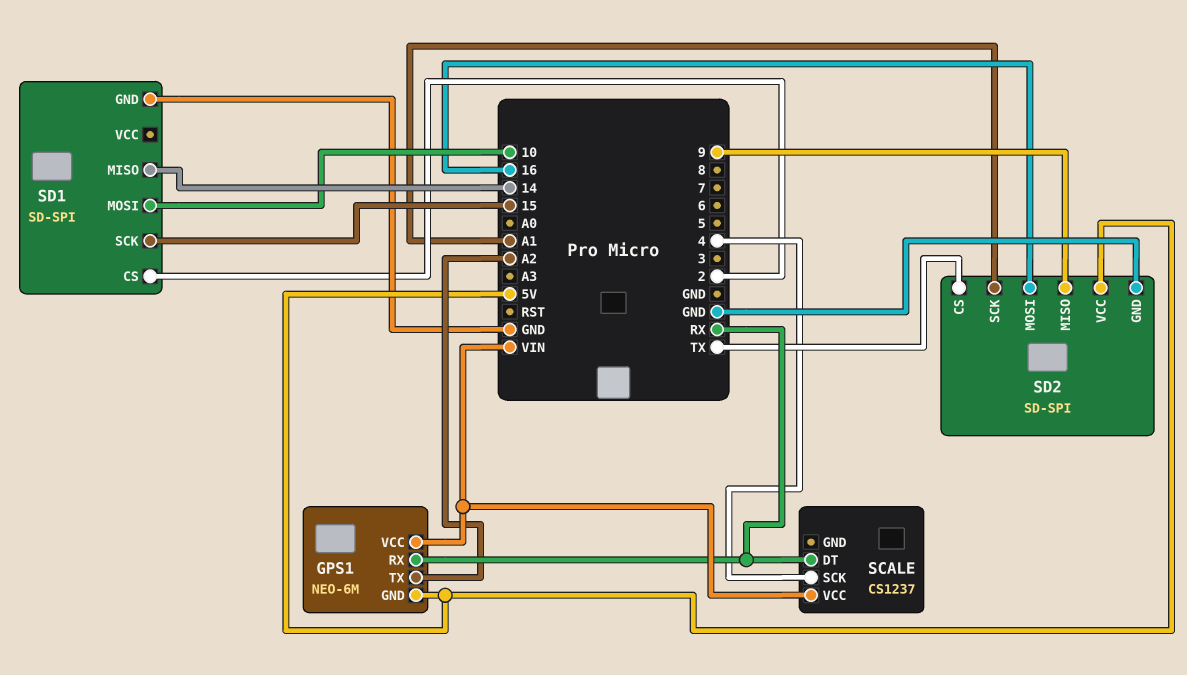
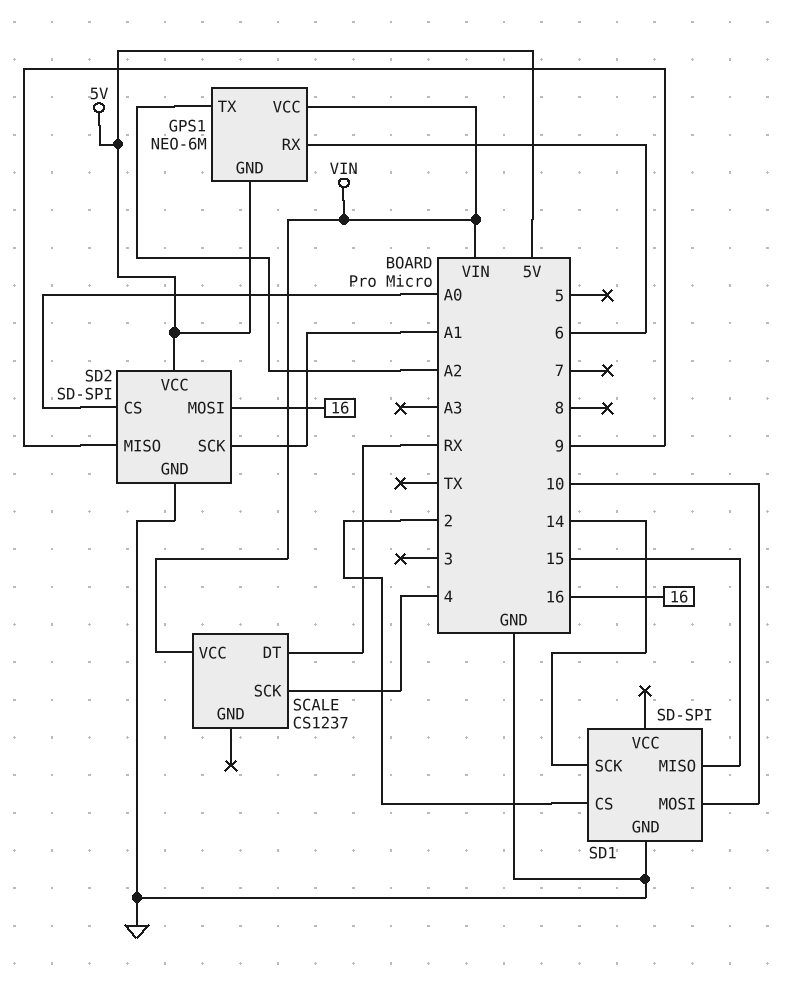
GPS1 pin RX: RX -> 6
SD1 pin MISO: 14 -> 15
SD1 pin SCK: 15 -> 14
SD2 pin CS: TX -> A0

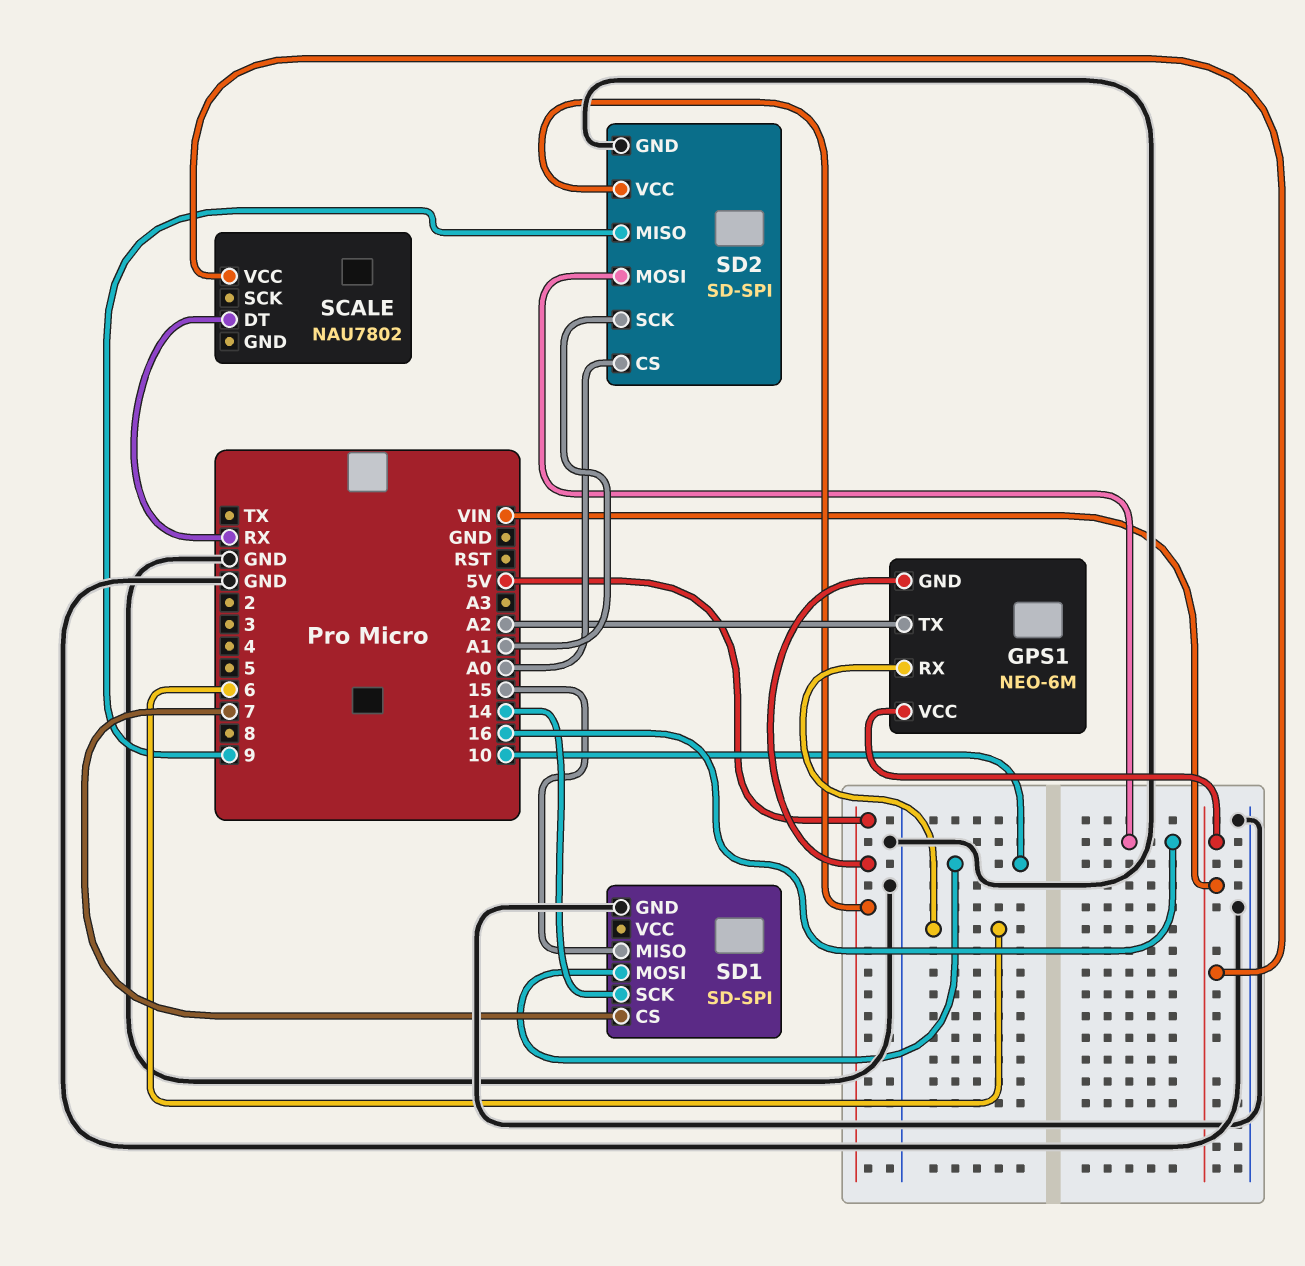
SCALE: CS1237 -> NAU7802
SCALE pin SCK: 4 -> none
SD1 pin CS: 2 -> 7

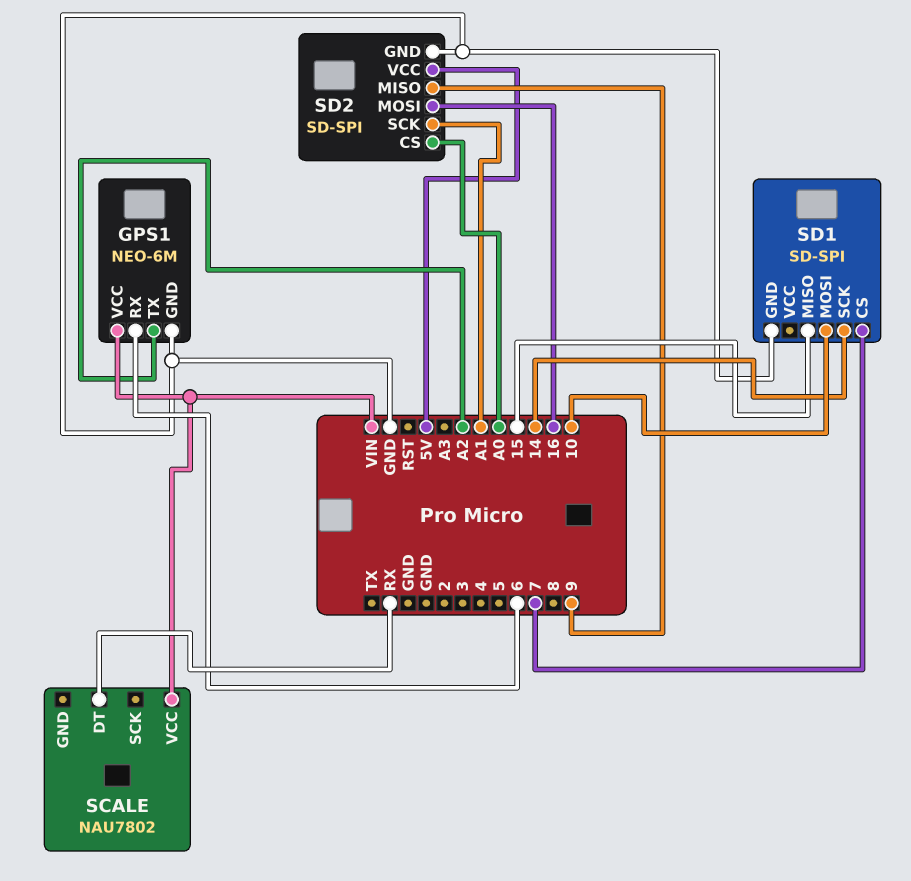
GPS1 pin GND: 5V -> GND

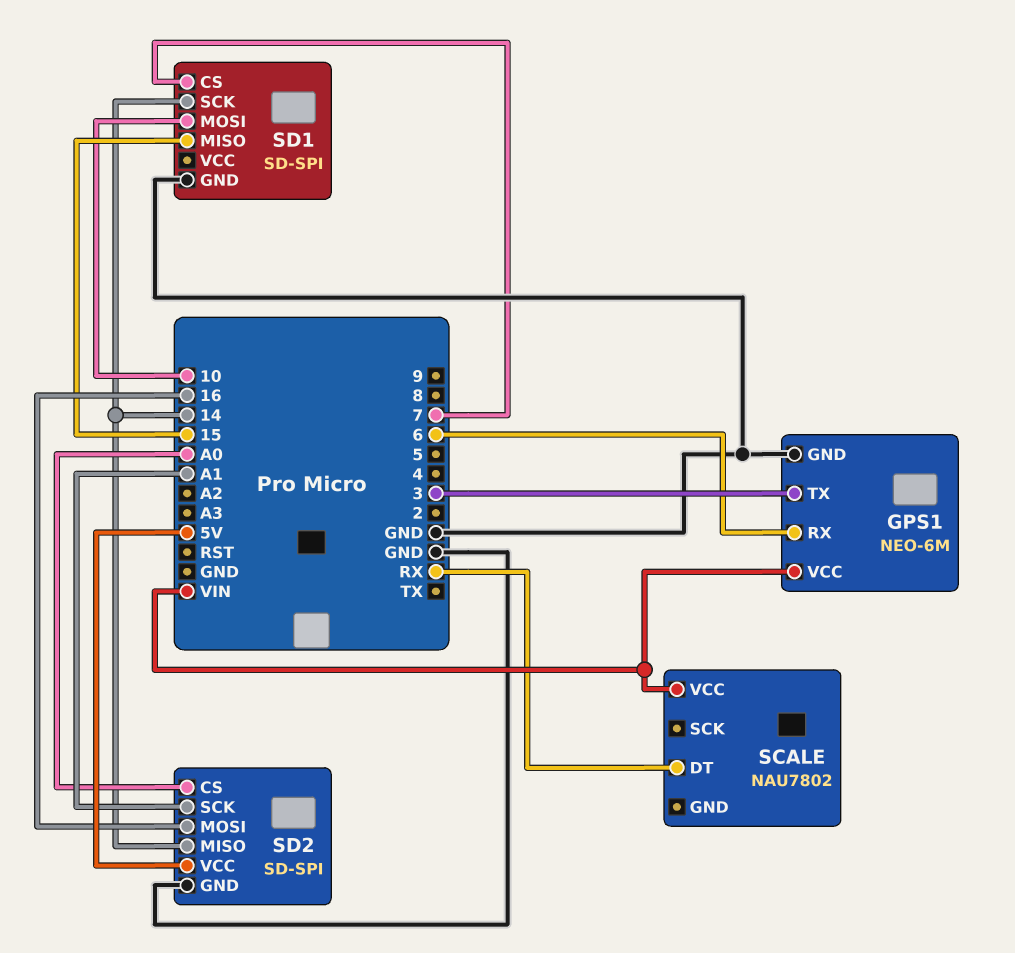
GPS1 pin TX: A2 -> 3
SD2 pin MISO: 9 -> 14

